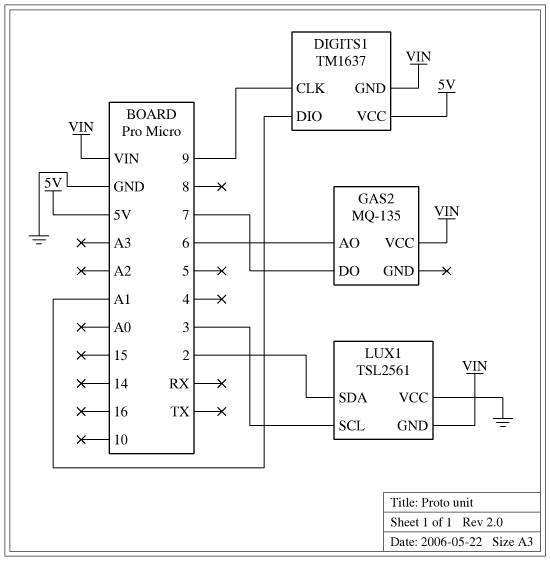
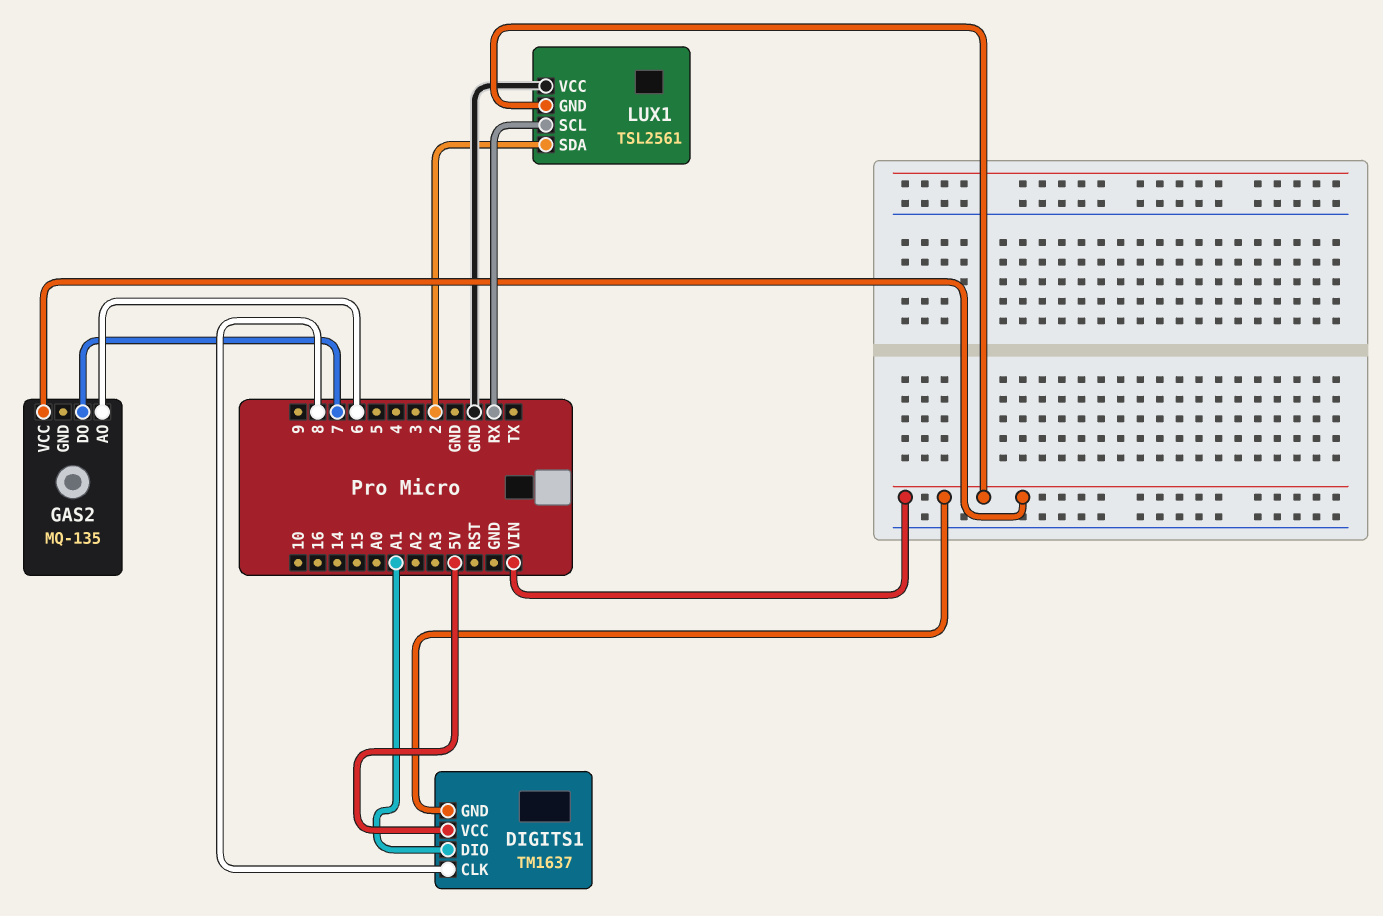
DIGITS1 pin CLK: 9 -> 8
LUX1 pin SCL: 3 -> RX

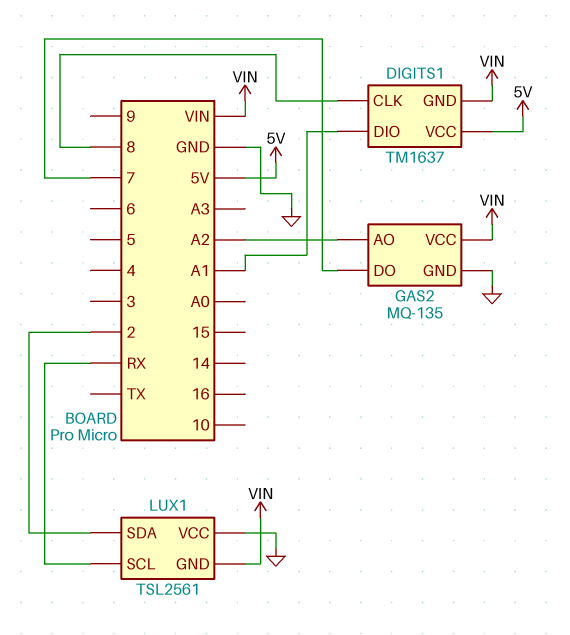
GAS2 pin AO: 6 -> A2
GAS2 pin GND: none -> GND

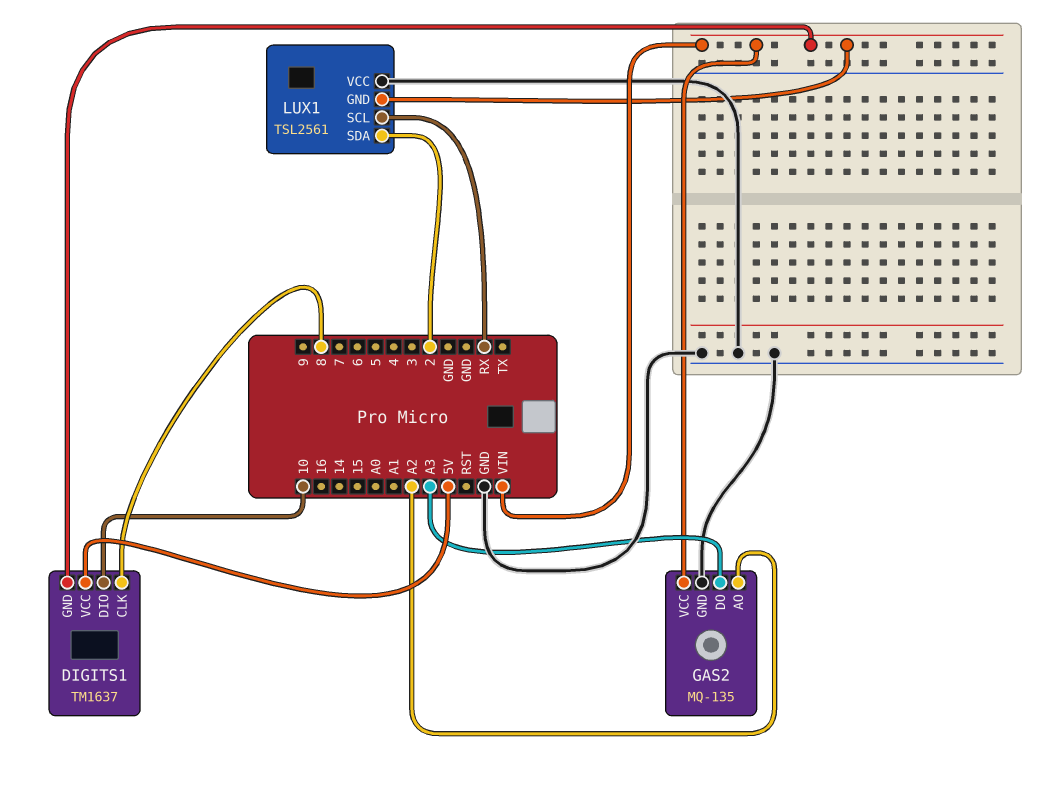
DIGITS1 pin DIO: A1 -> 10
GAS2 pin DO: 7 -> A3

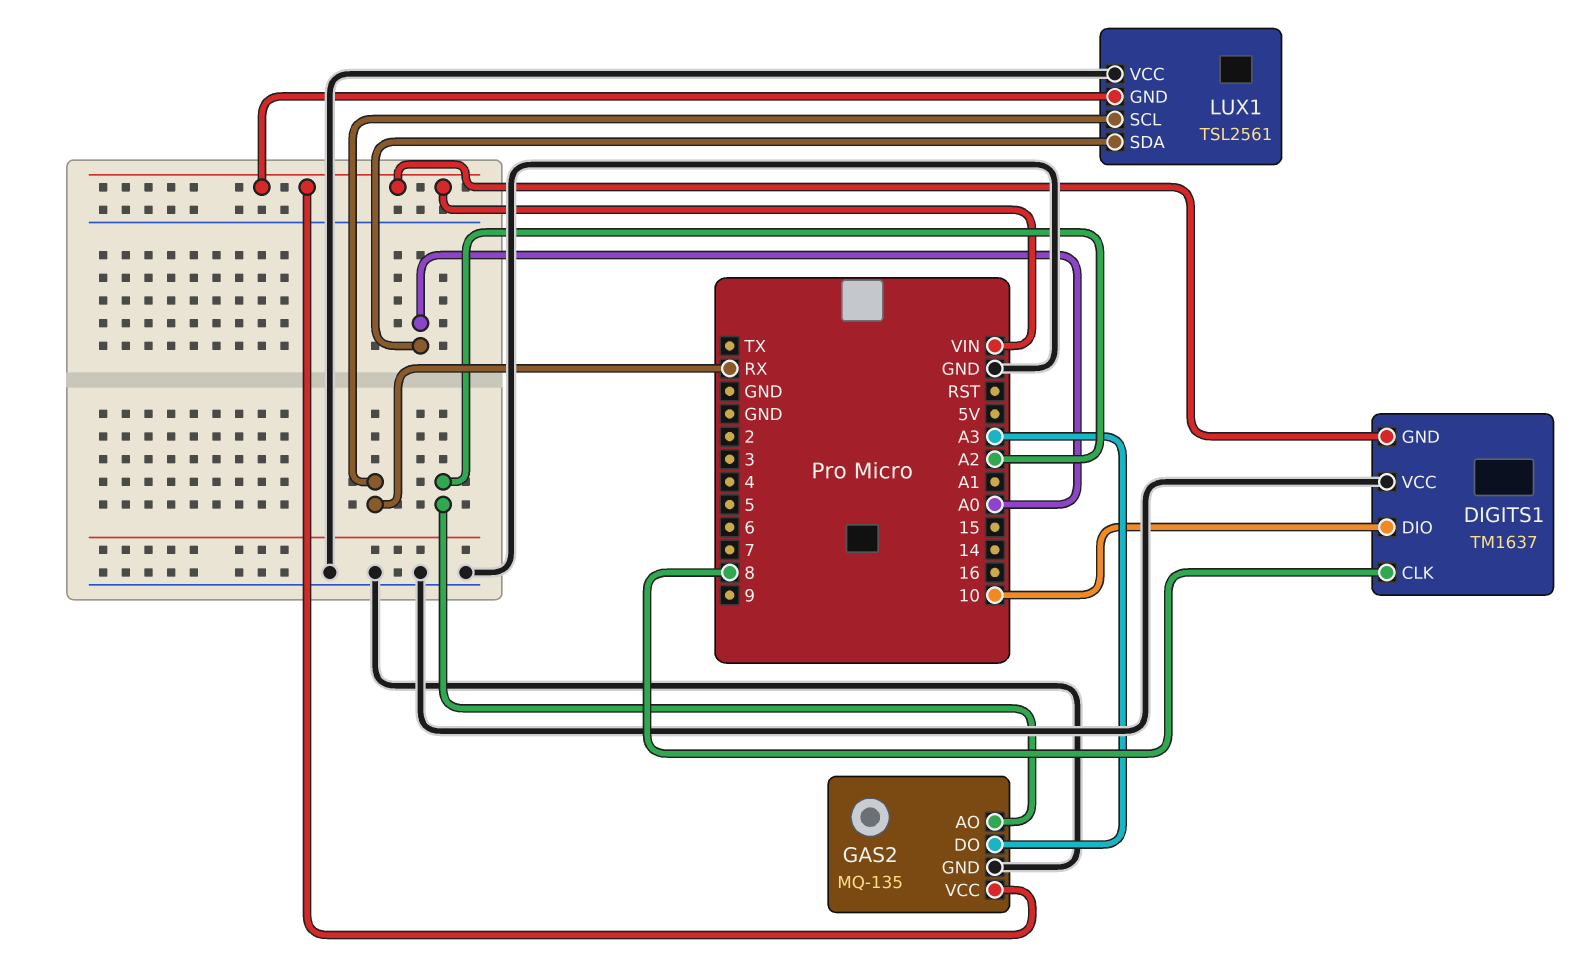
DIGITS1 pin VCC: 5V -> GND
LUX1 pin SDA: 2 -> A0

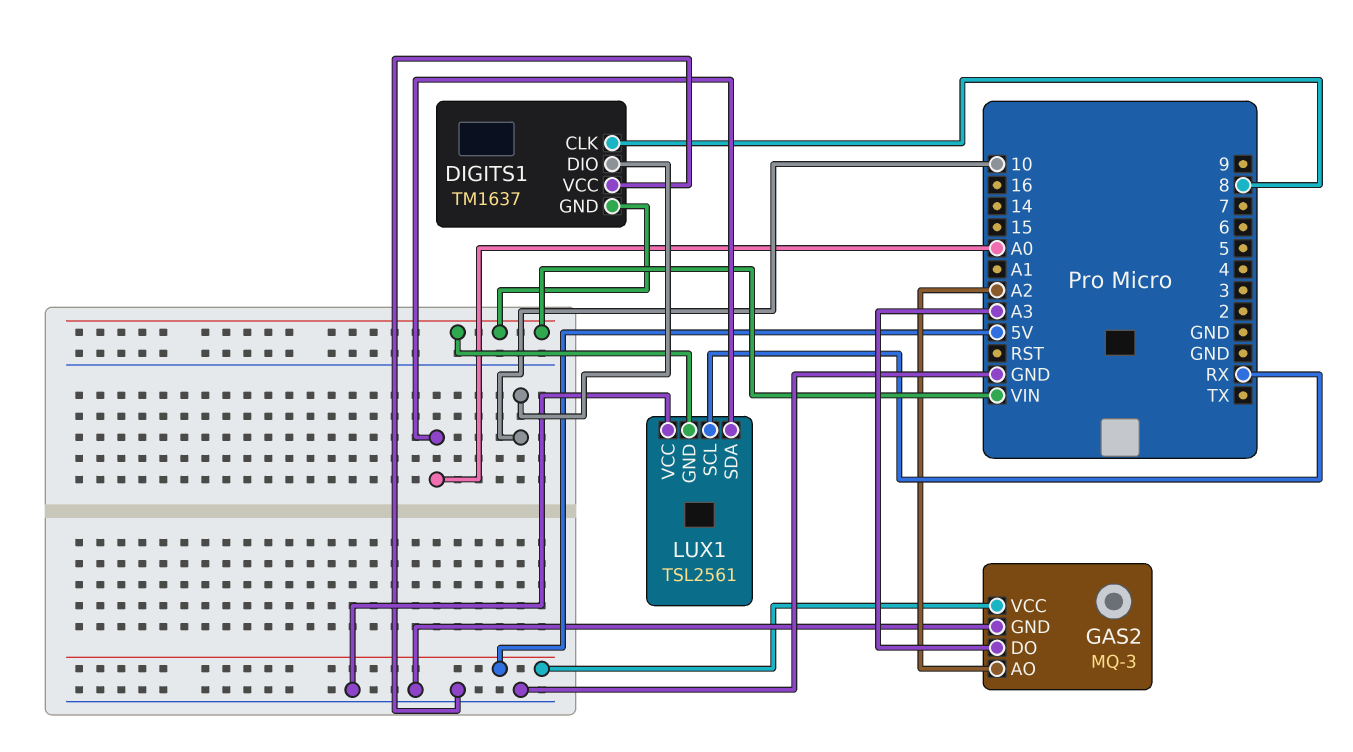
GAS2: MQ-135 -> MQ-3
GAS2 pin VCC: VIN -> 5V

